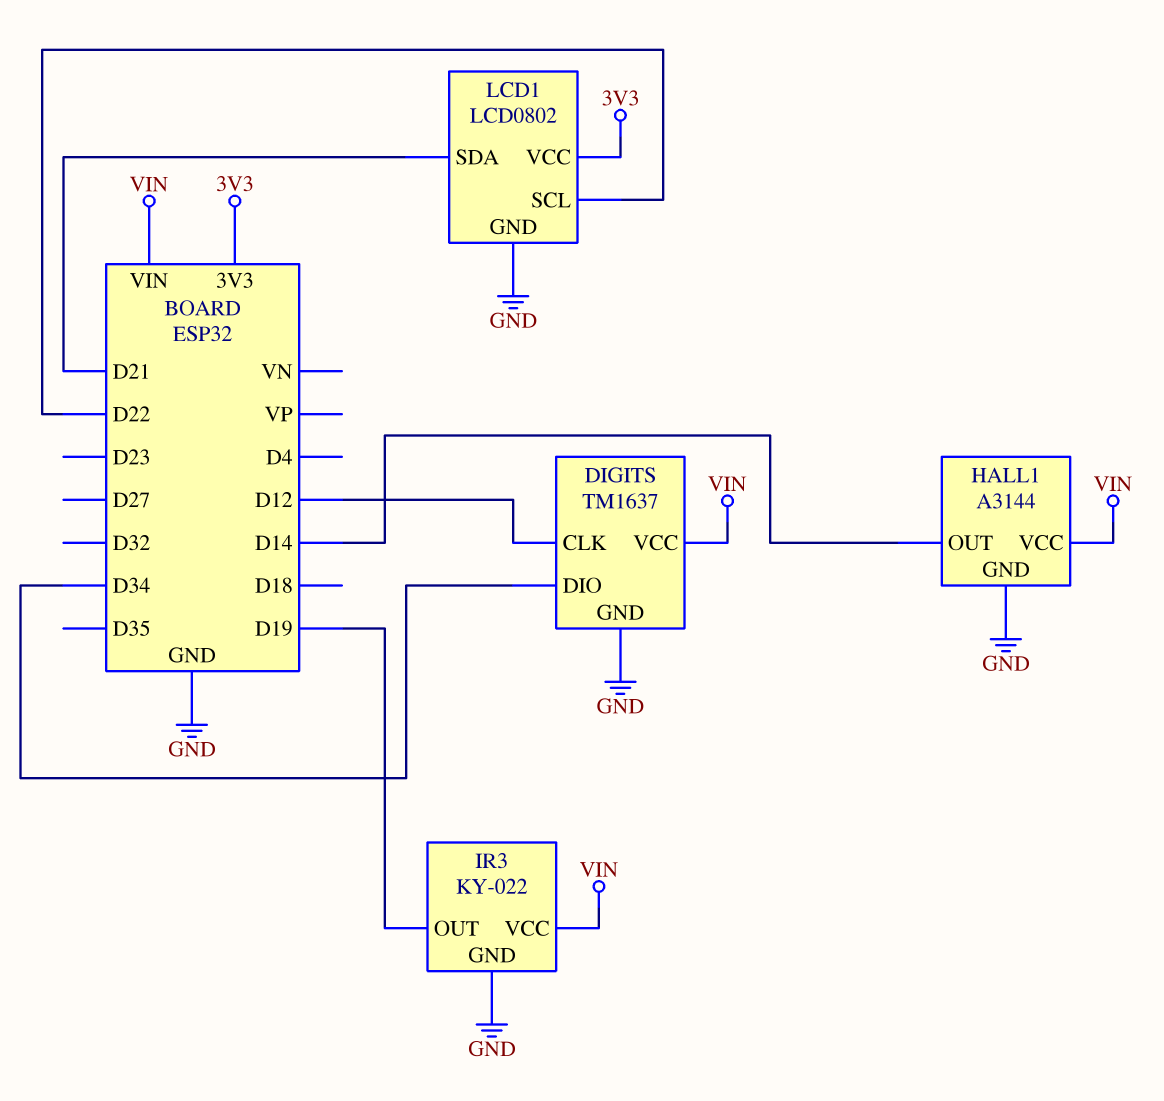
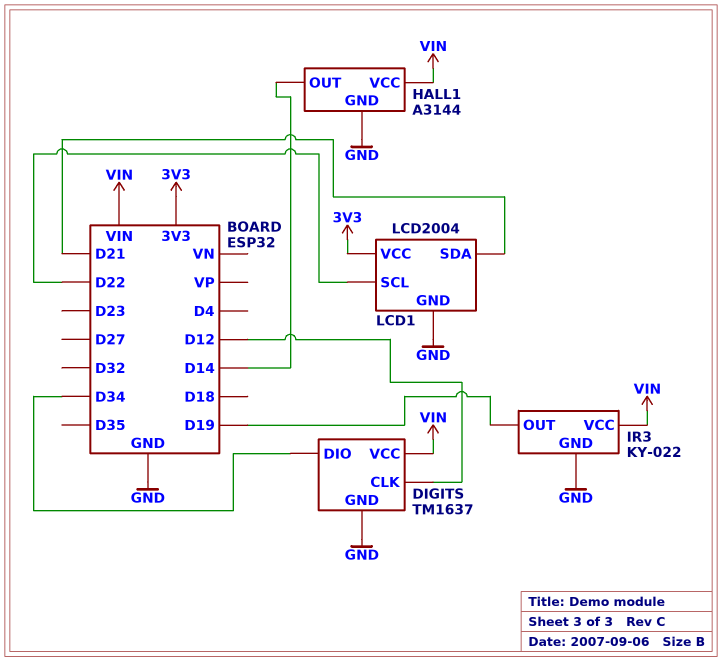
LCD1: LCD0802 -> LCD2004

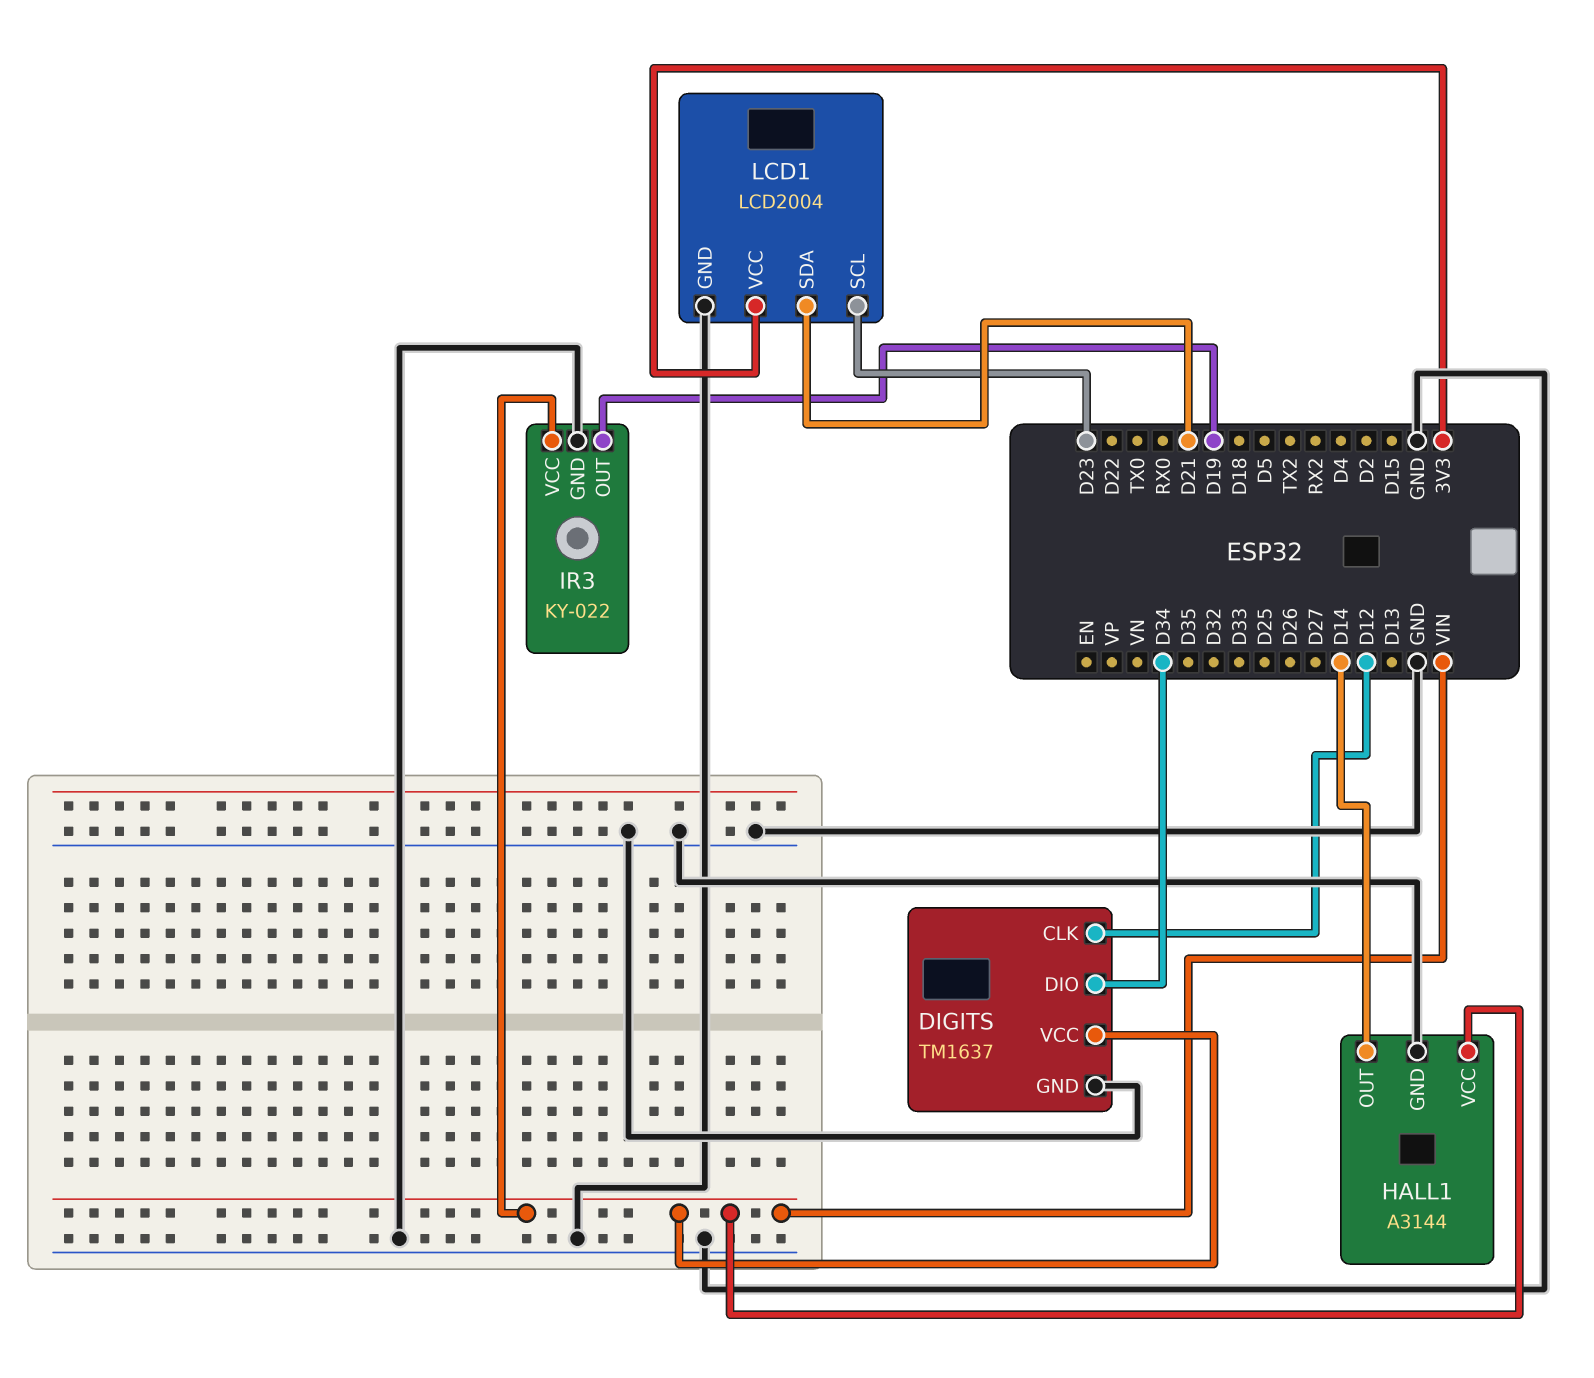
LCD1 pin SCL: D22 -> D23

